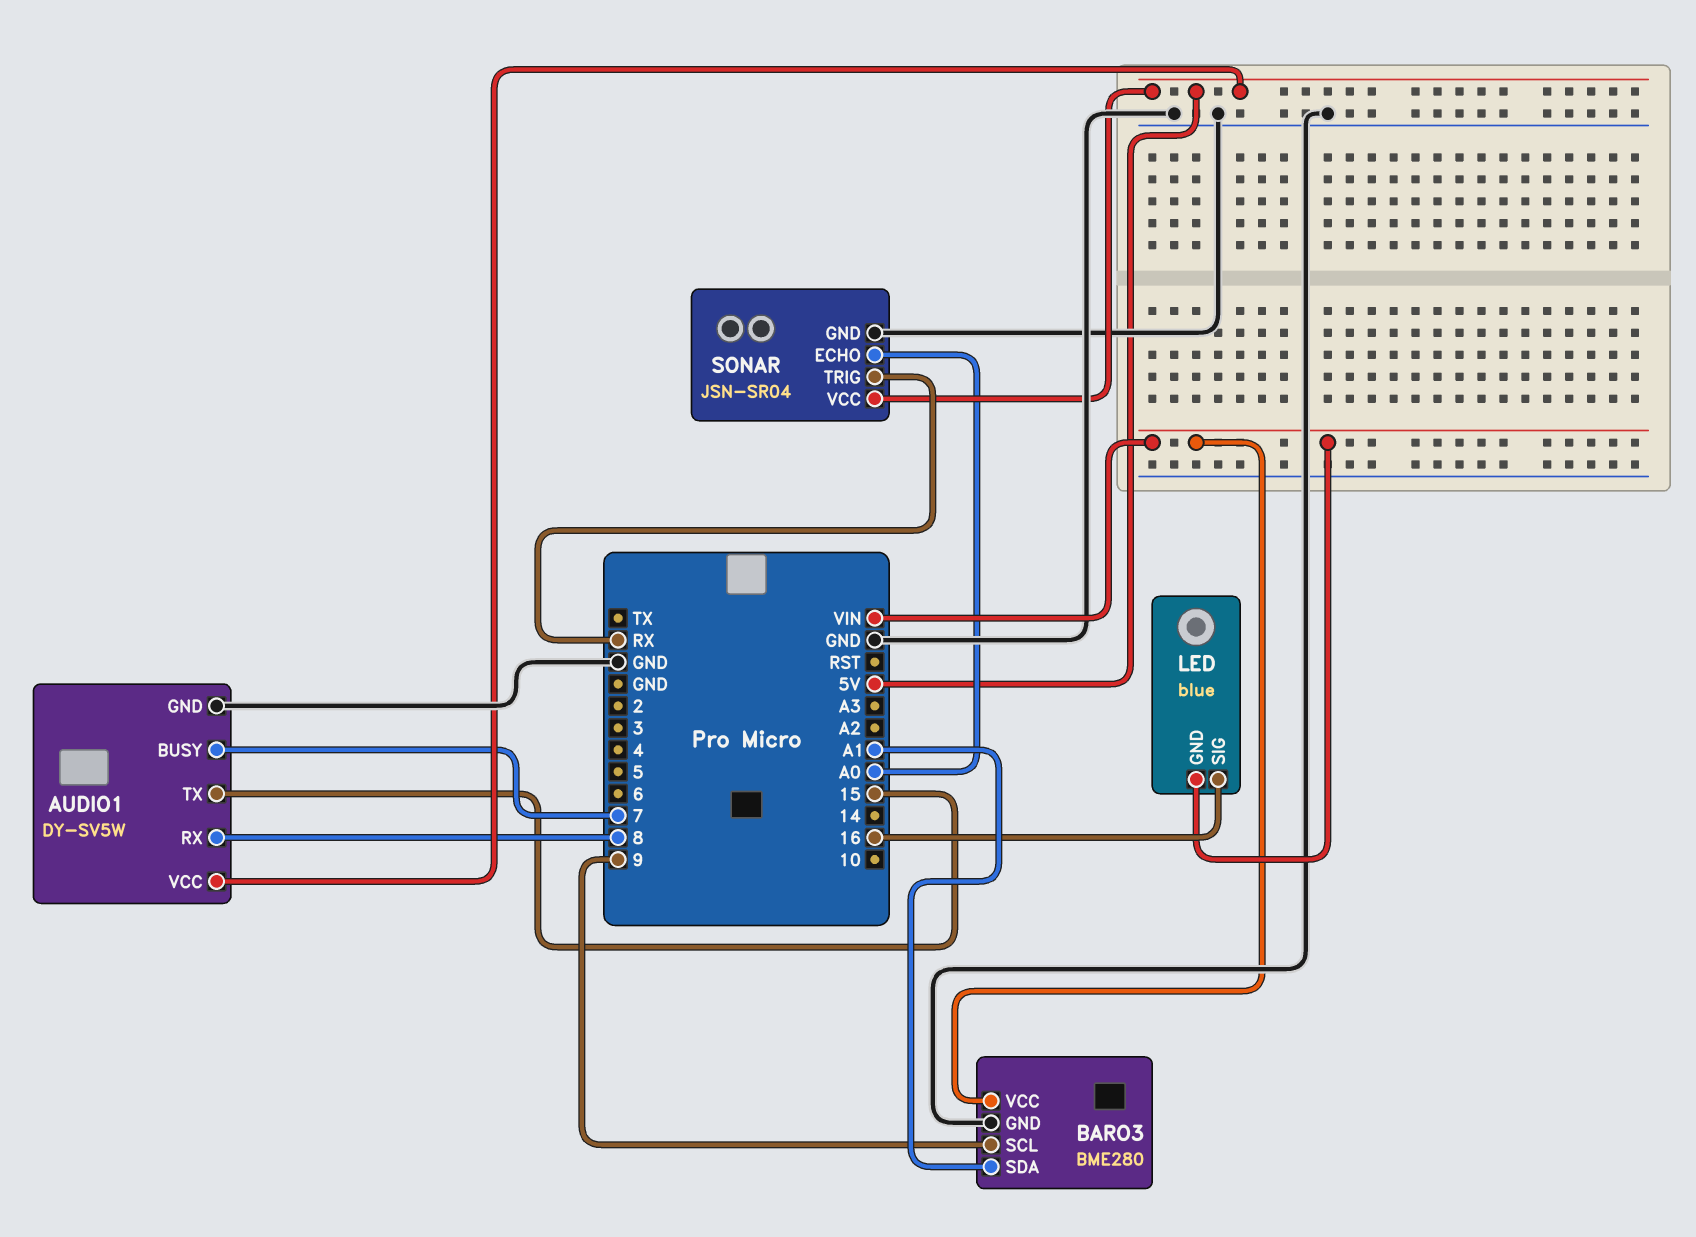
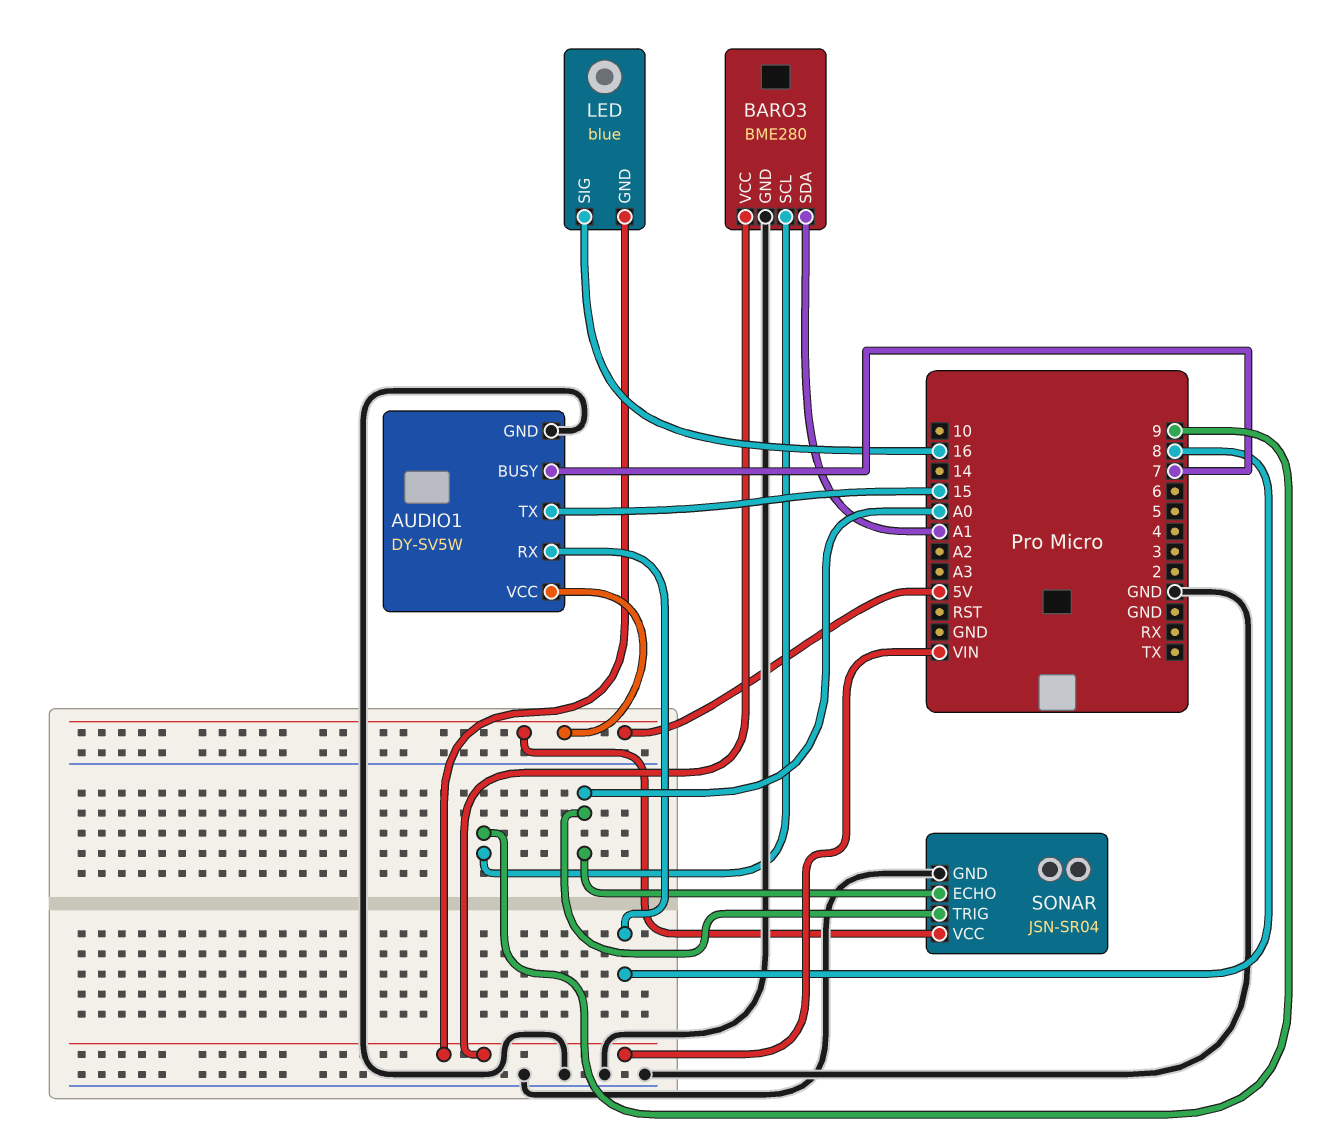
SONAR pin TRIG: RX -> A0

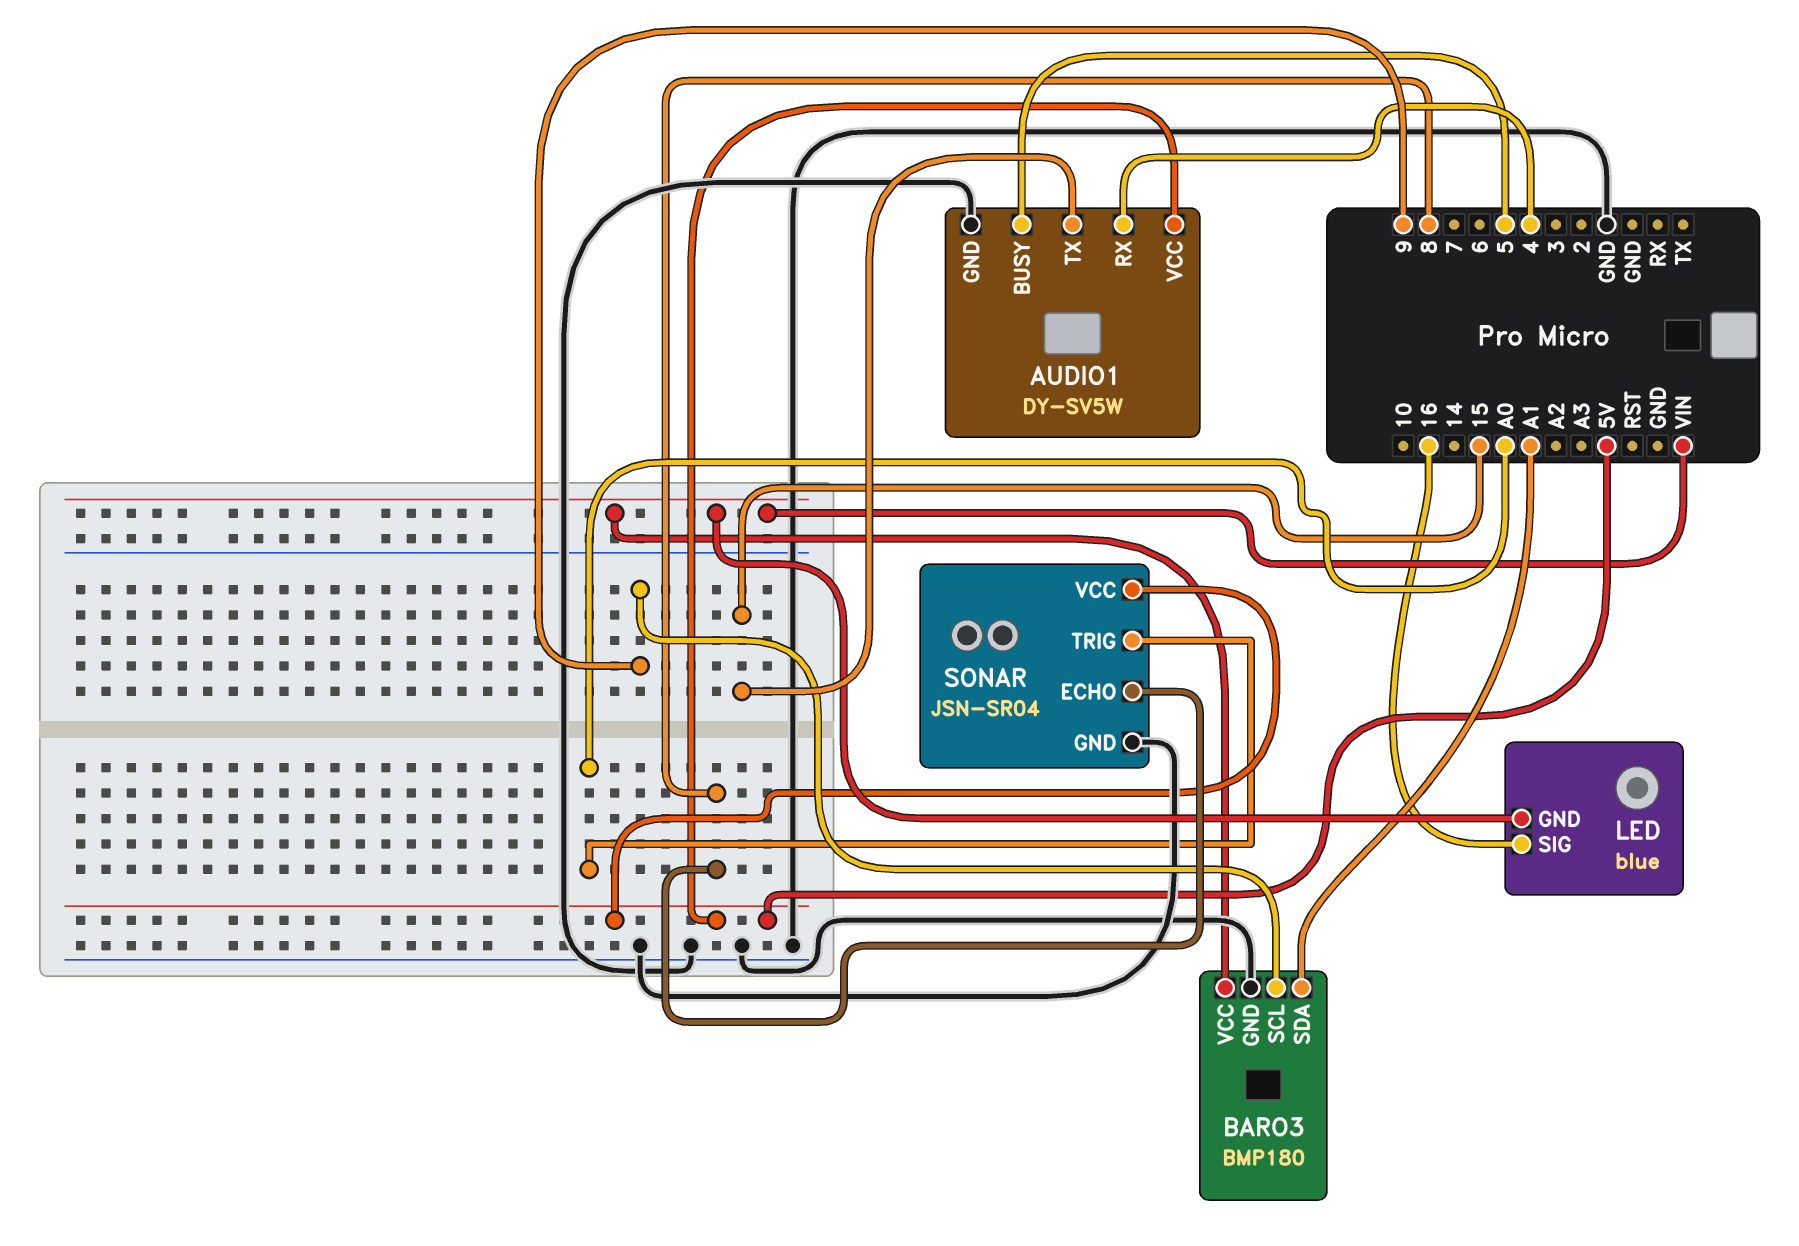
AUDIO1 pin BUSY: 7 -> 5
AUDIO1 pin RX: 8 -> 4
BARO3: BME280 -> BMP180
SONAR pin ECHO: A0 -> 8

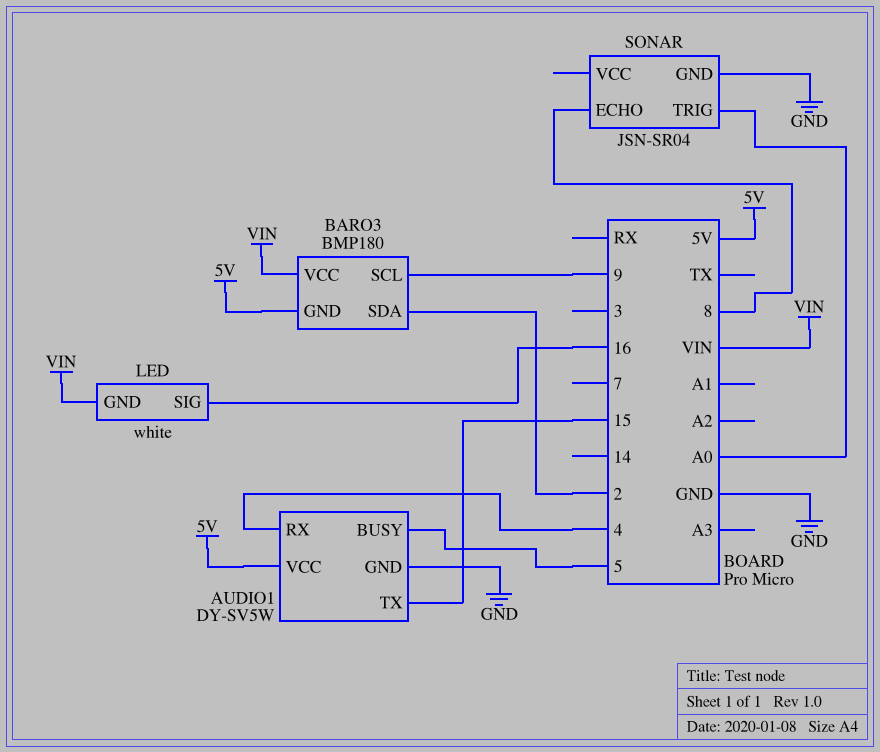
BARO3 pin GND: GND -> 5V
BARO3 pin SDA: A1 -> 2
LED: blue -> white
SONAR pin VCC: 5V -> none

